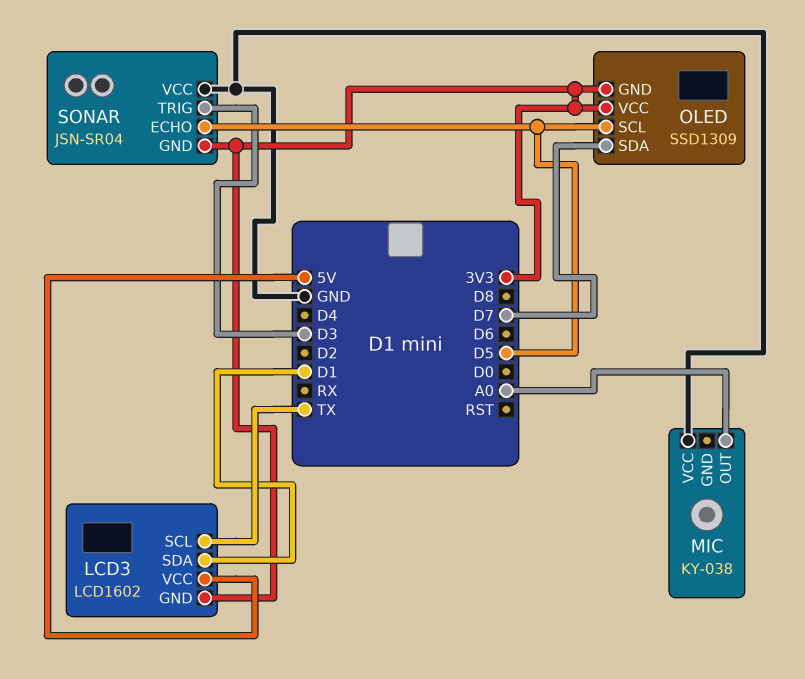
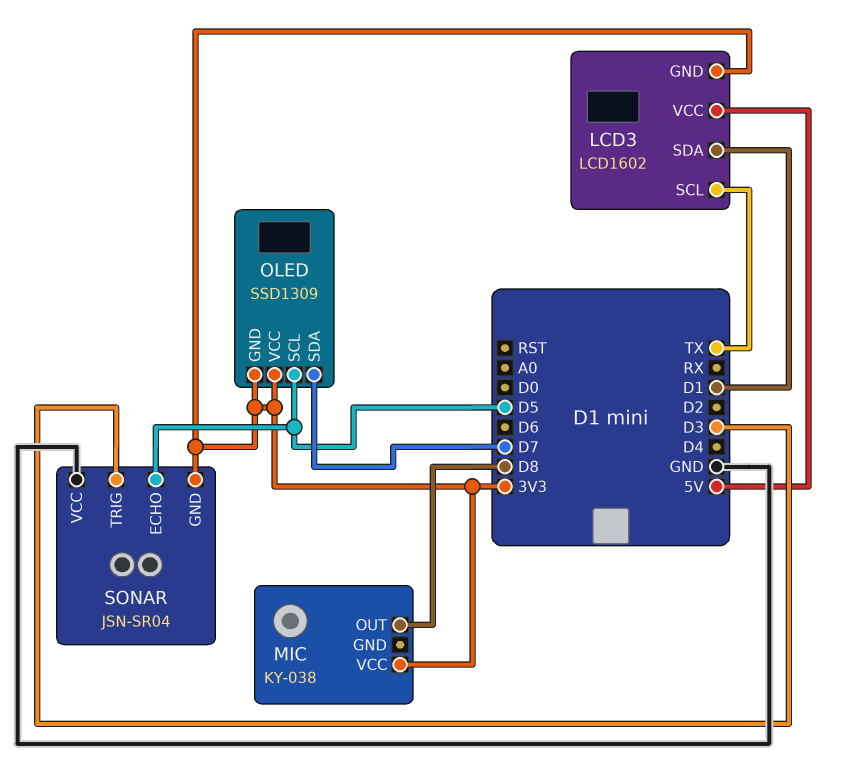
MIC pin OUT: A0 -> D8
MIC pin VCC: GND -> 3V3

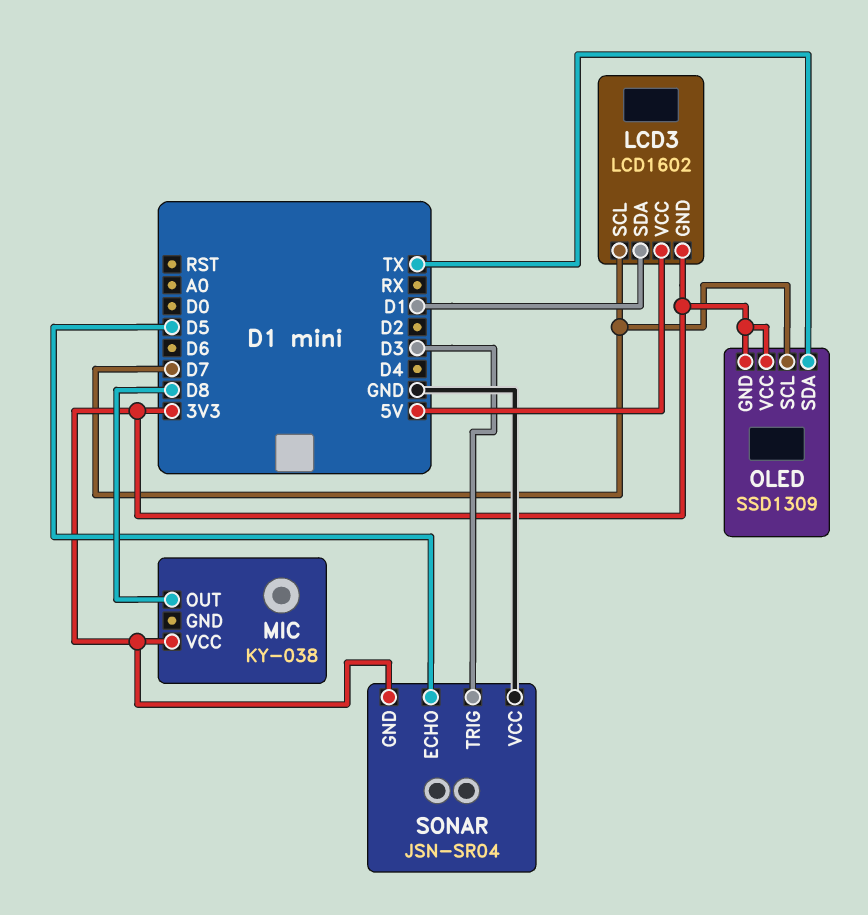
LCD3 pin SCL: TX -> D7
OLED pin SCL: D5 -> D7
OLED pin SDA: D7 -> TX

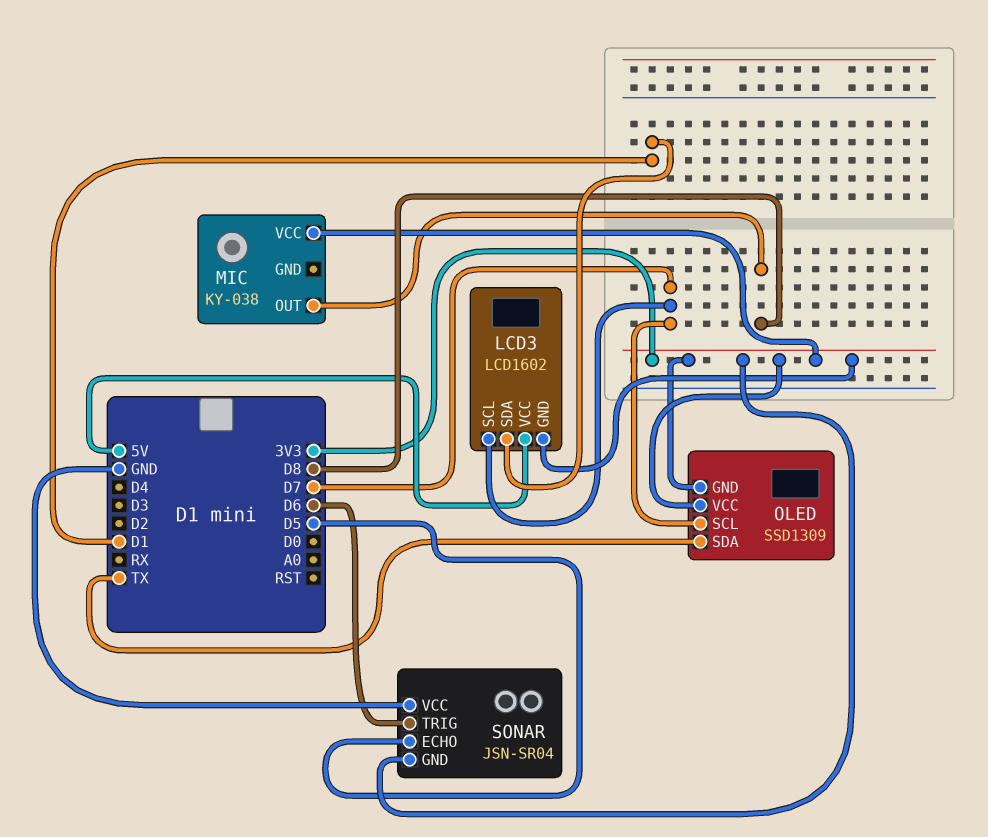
SONAR pin TRIG: D3 -> D6

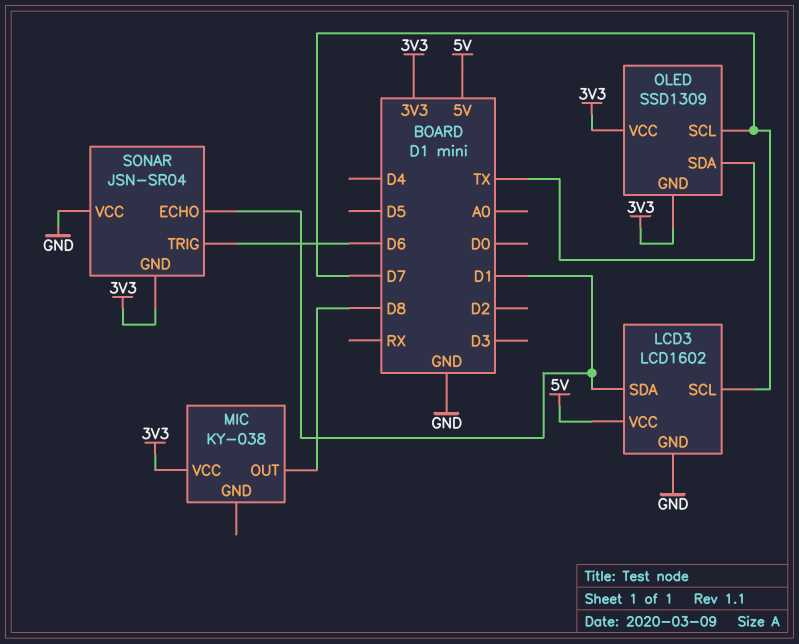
LCD3 pin GND: 3V3 -> GND
SONAR pin ECHO: D5 -> D1

